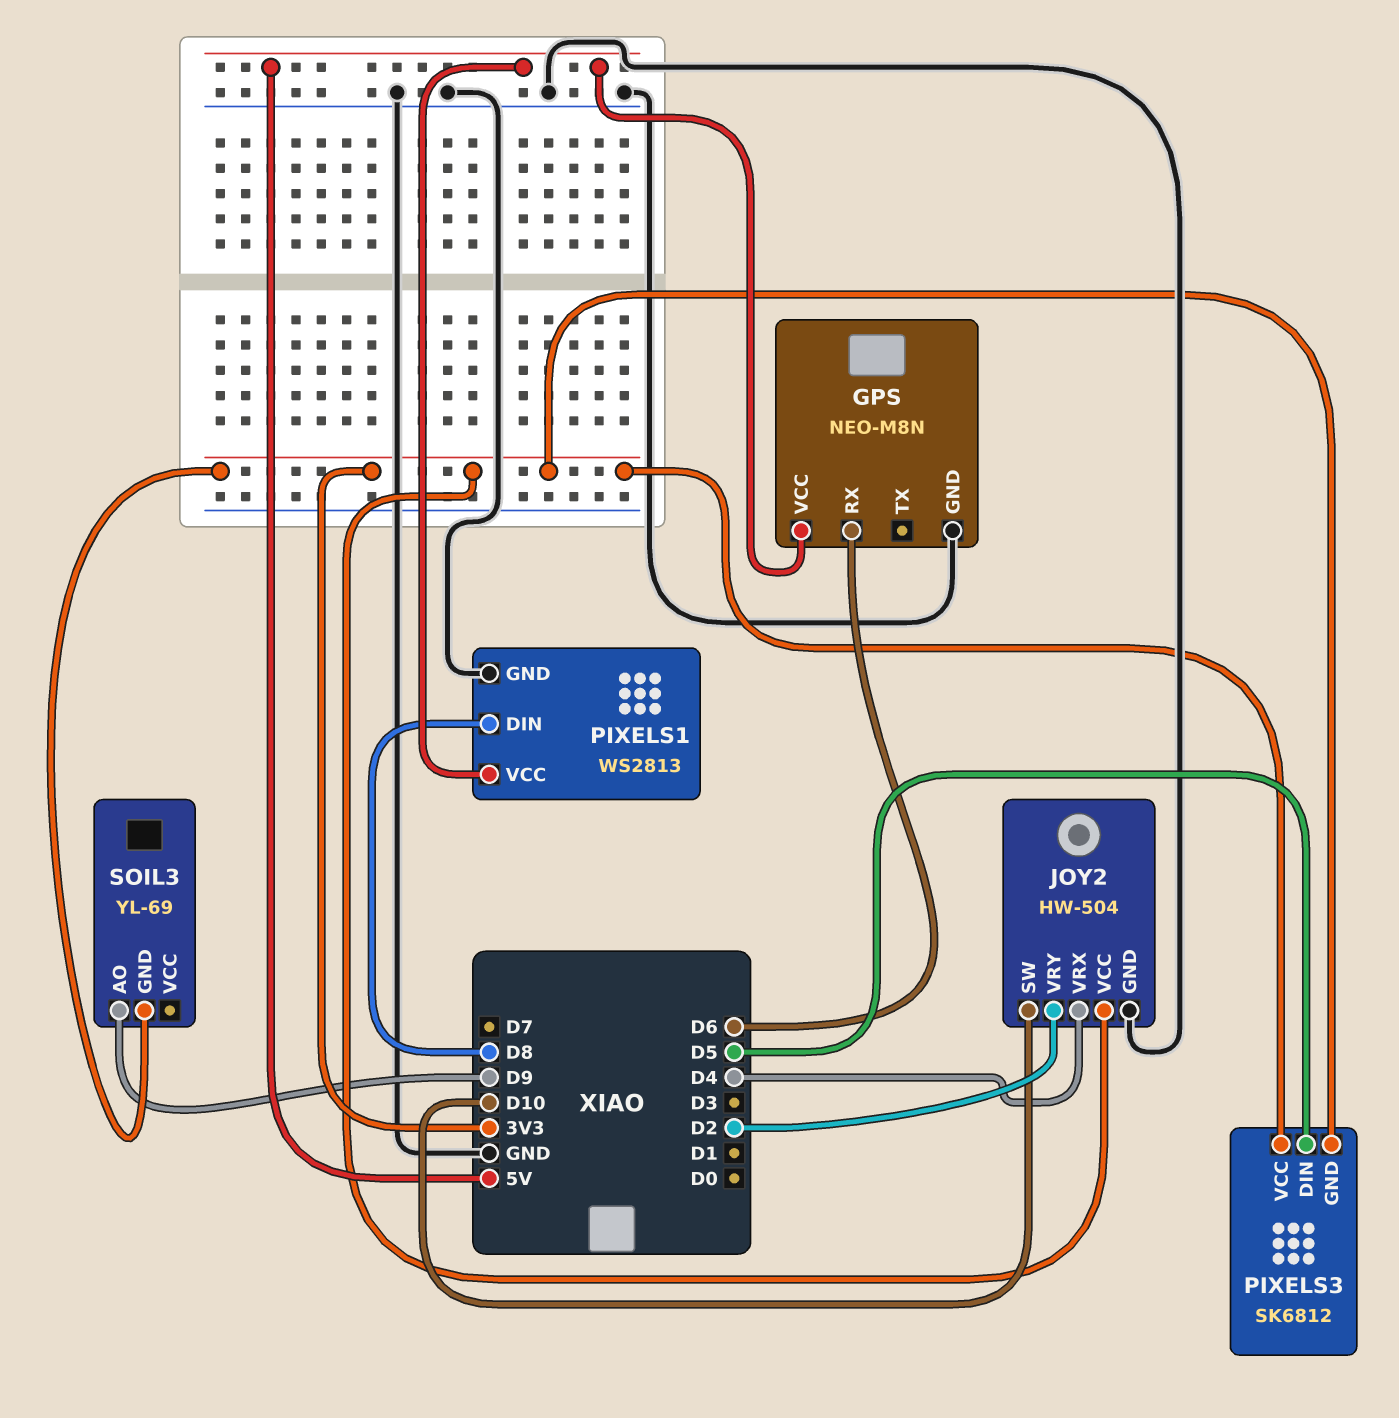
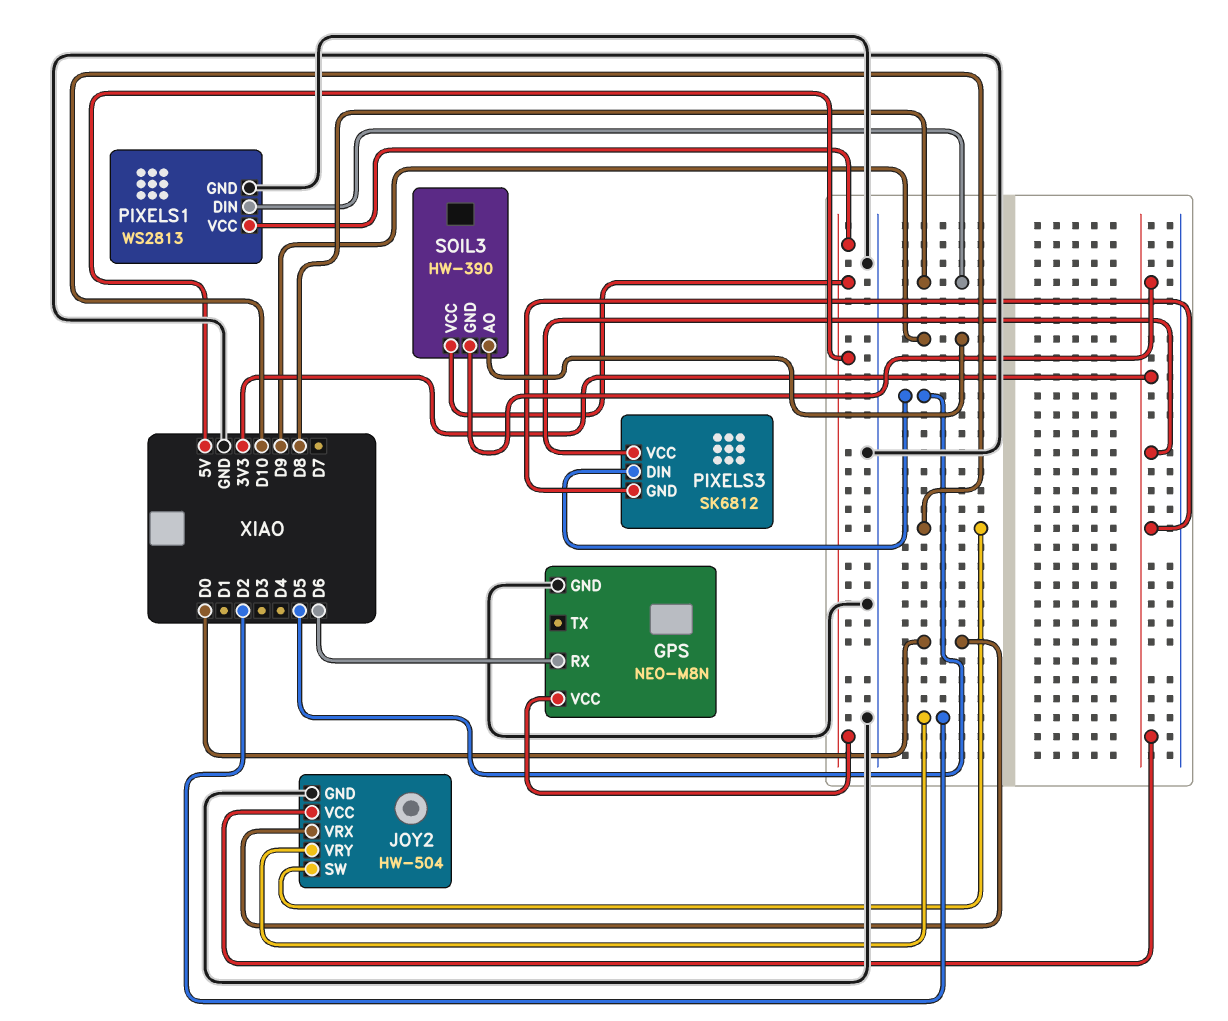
JOY2 pin VRX: D4 -> D0
SOIL3: YL-69 -> HW-390
SOIL3 pin VCC: none -> 5V

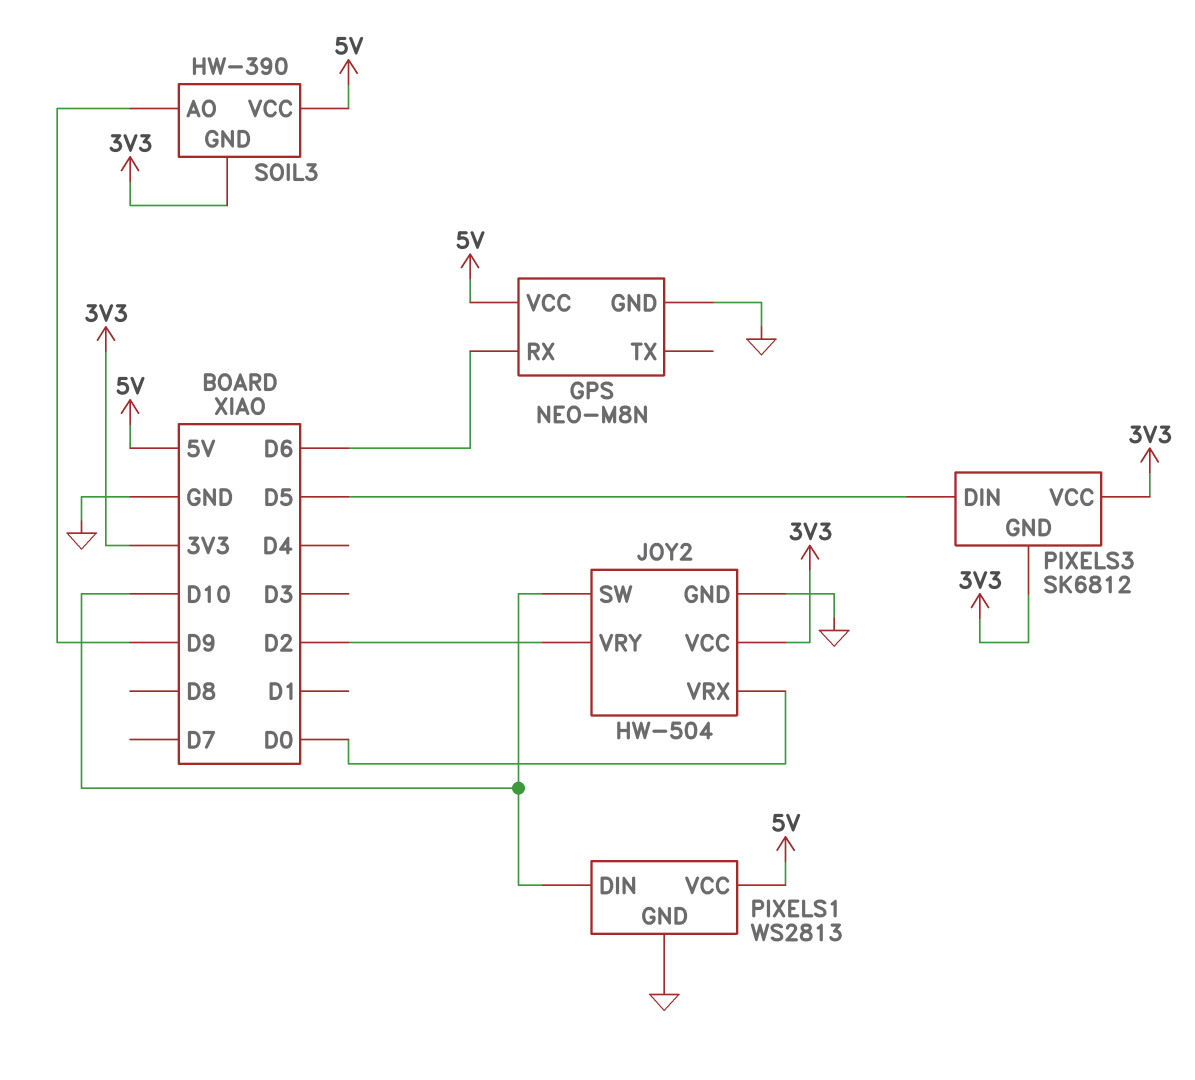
PIXELS1 pin DIN: D8 -> D10

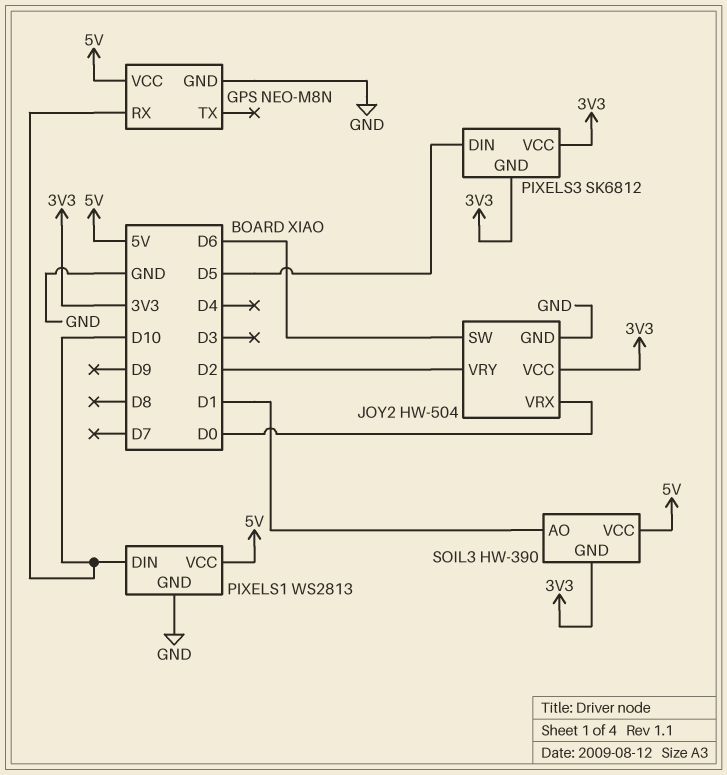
GPS pin RX: D6 -> D10
JOY2 pin SW: D10 -> D6
SOIL3 pin AO: D9 -> D1

